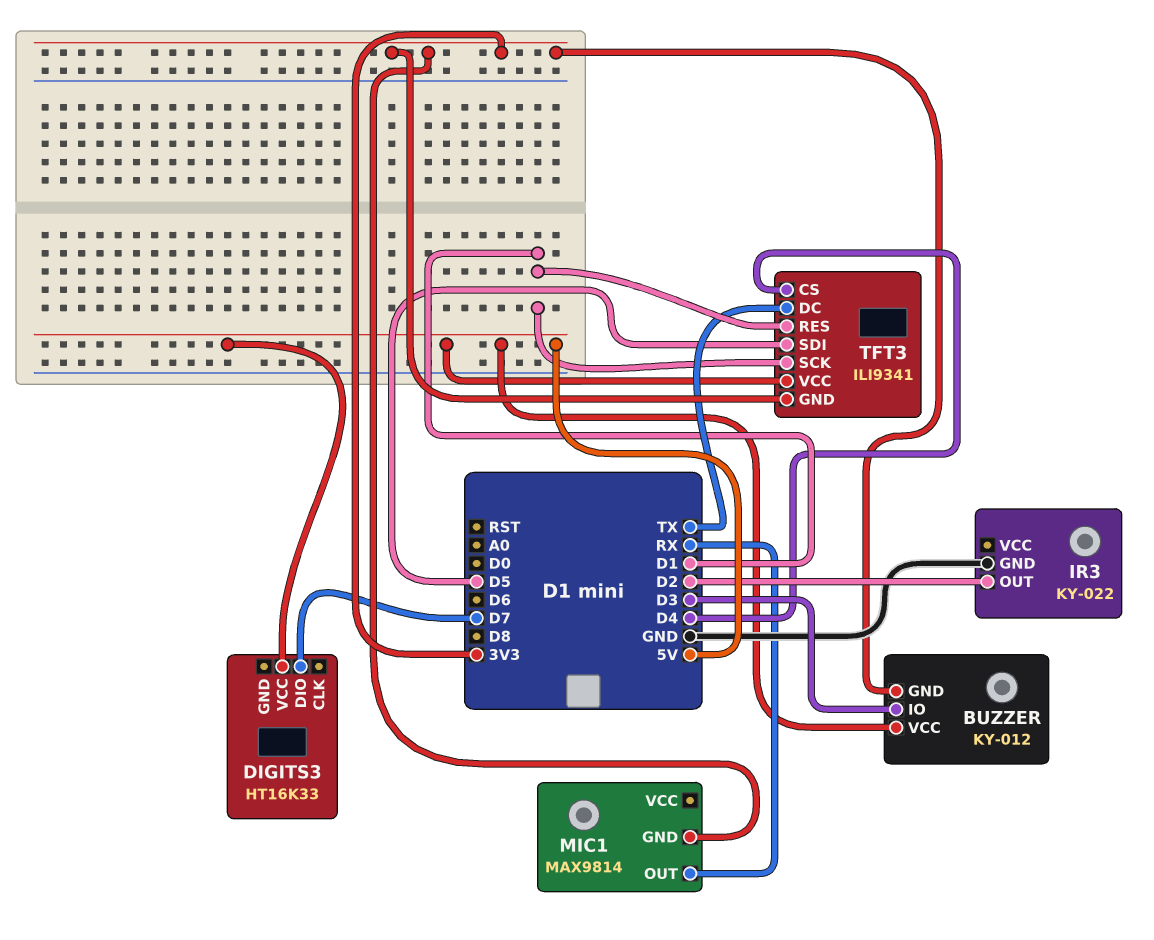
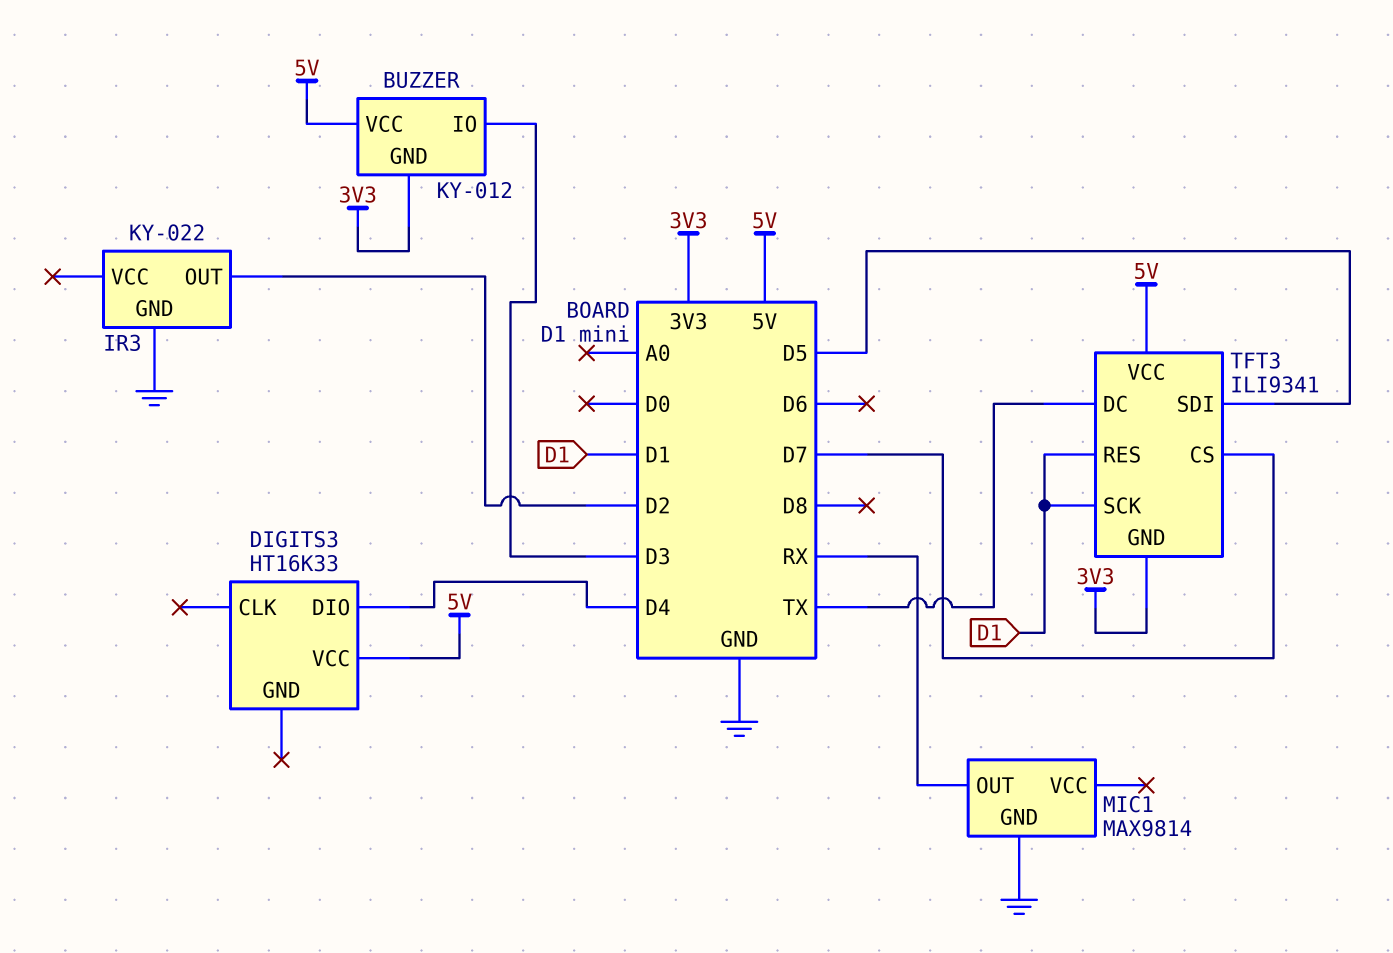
DIGITS3 pin DIO: D7 -> D4
MIC1 pin GND: 3V3 -> GND
TFT3 pin CS: D4 -> D7

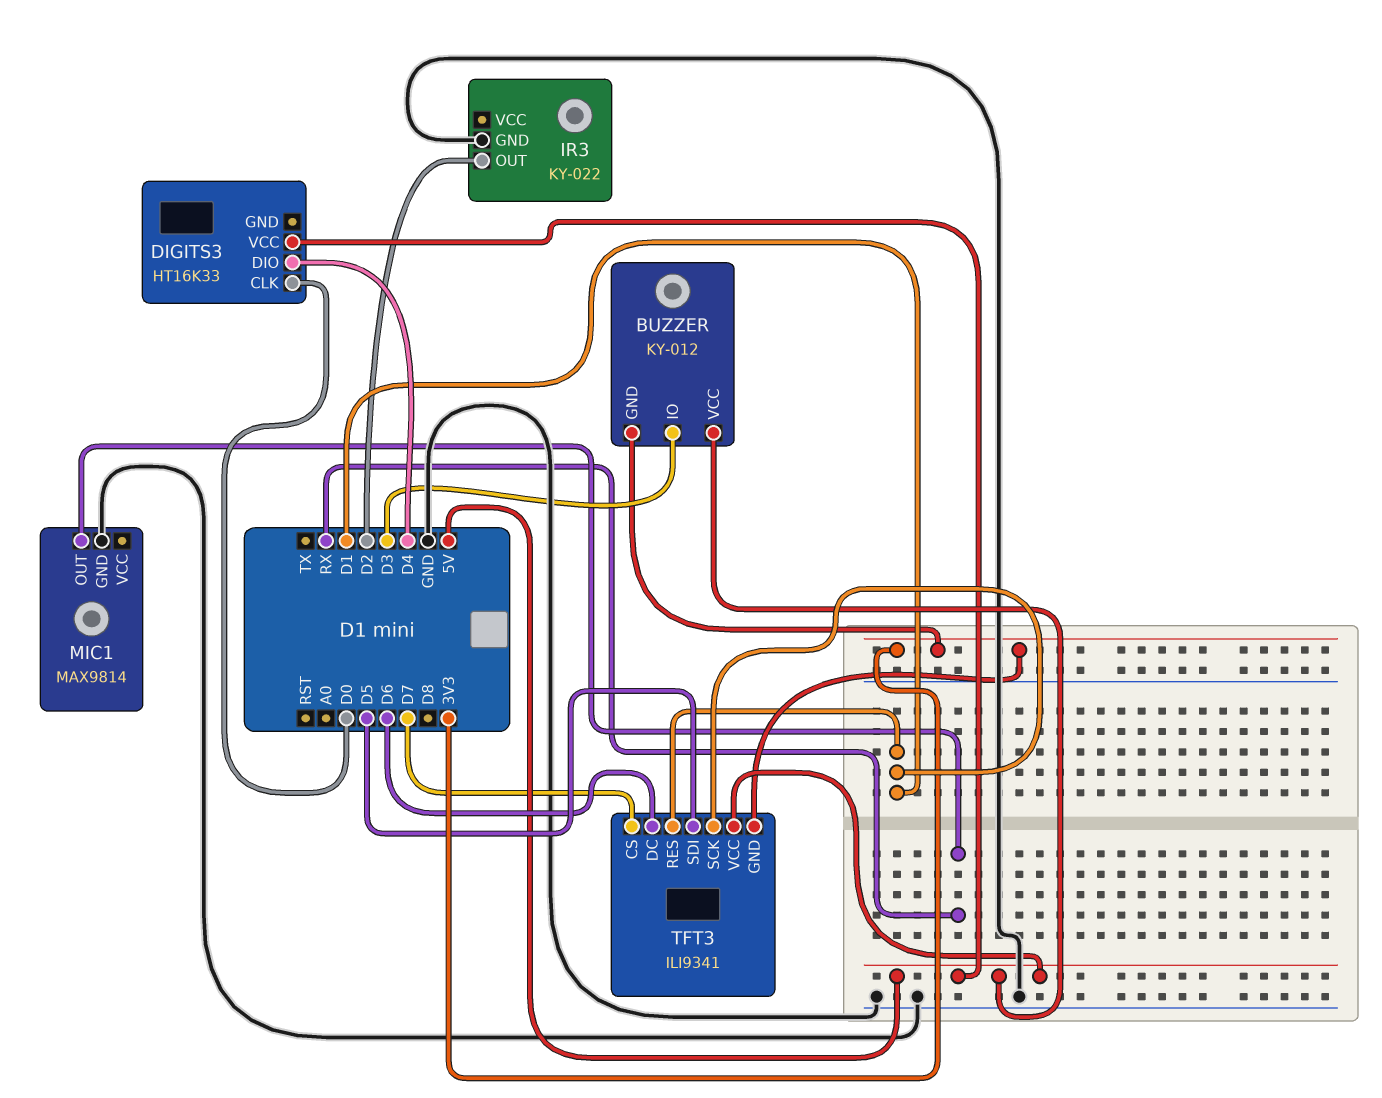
DIGITS3 pin CLK: none -> D0
TFT3 pin DC: TX -> D6

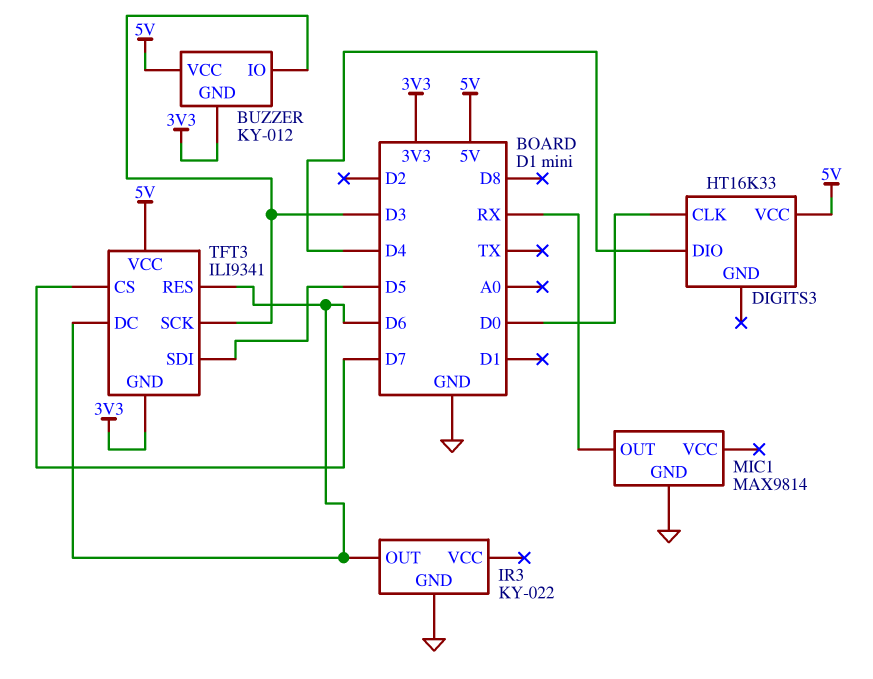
IR3 pin OUT: D2 -> D6
TFT3 pin RES: D1 -> D6
TFT3 pin SCK: D1 -> D3

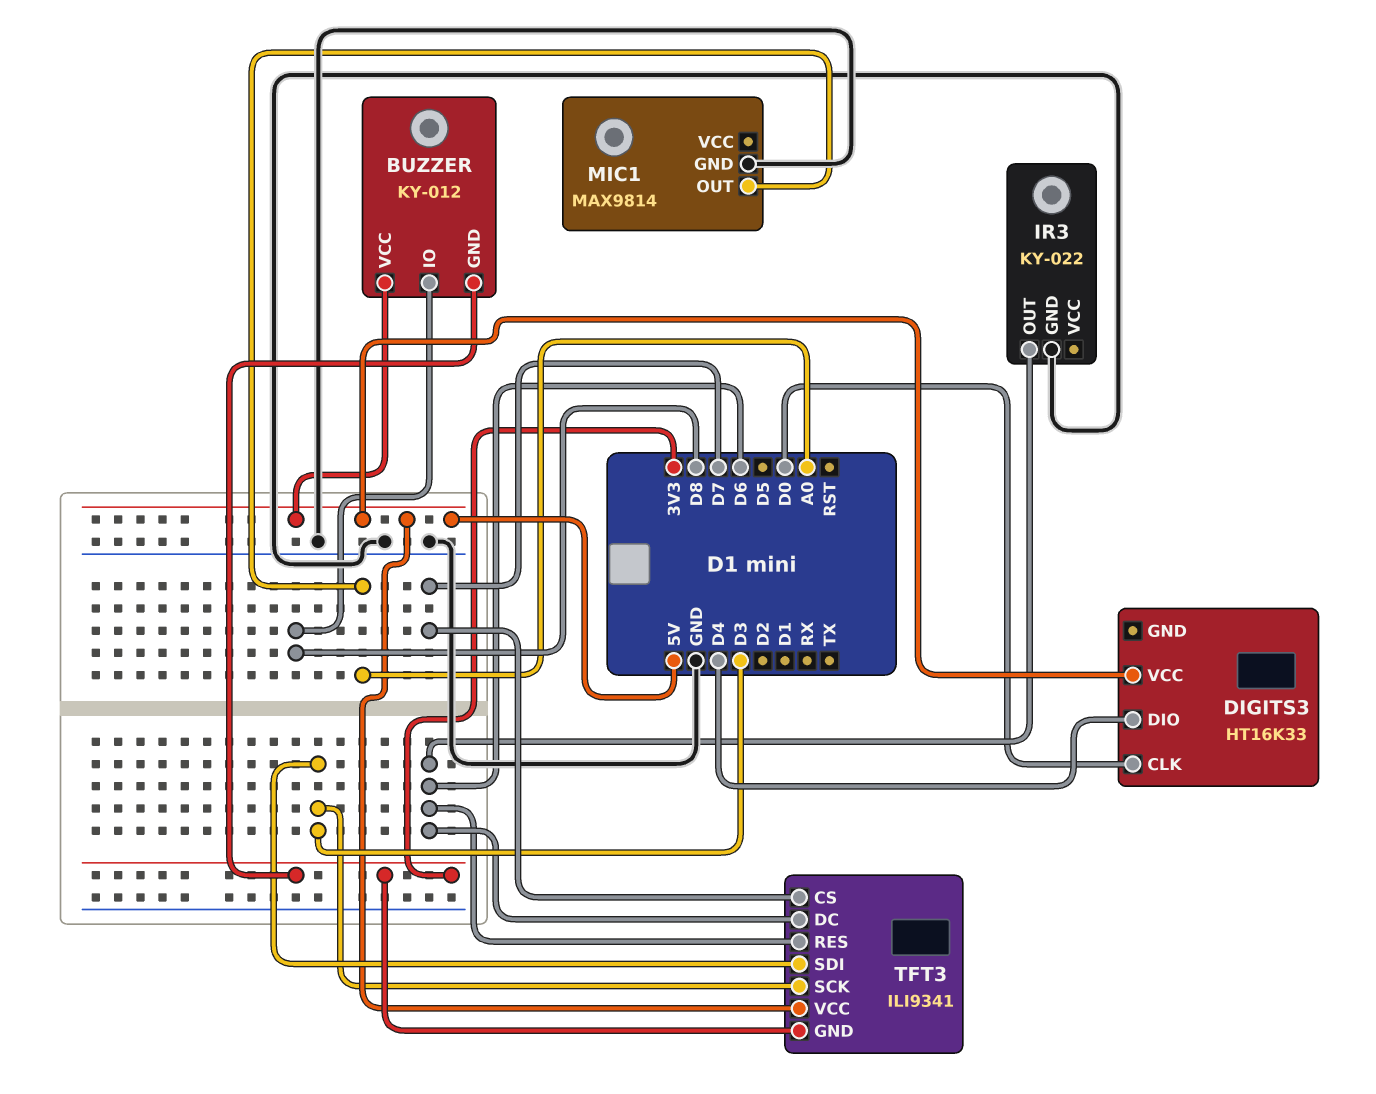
BUZZER pin IO: D3 -> D8
MIC1 pin OUT: RX -> A0
TFT3 pin SDI: D5 -> D3

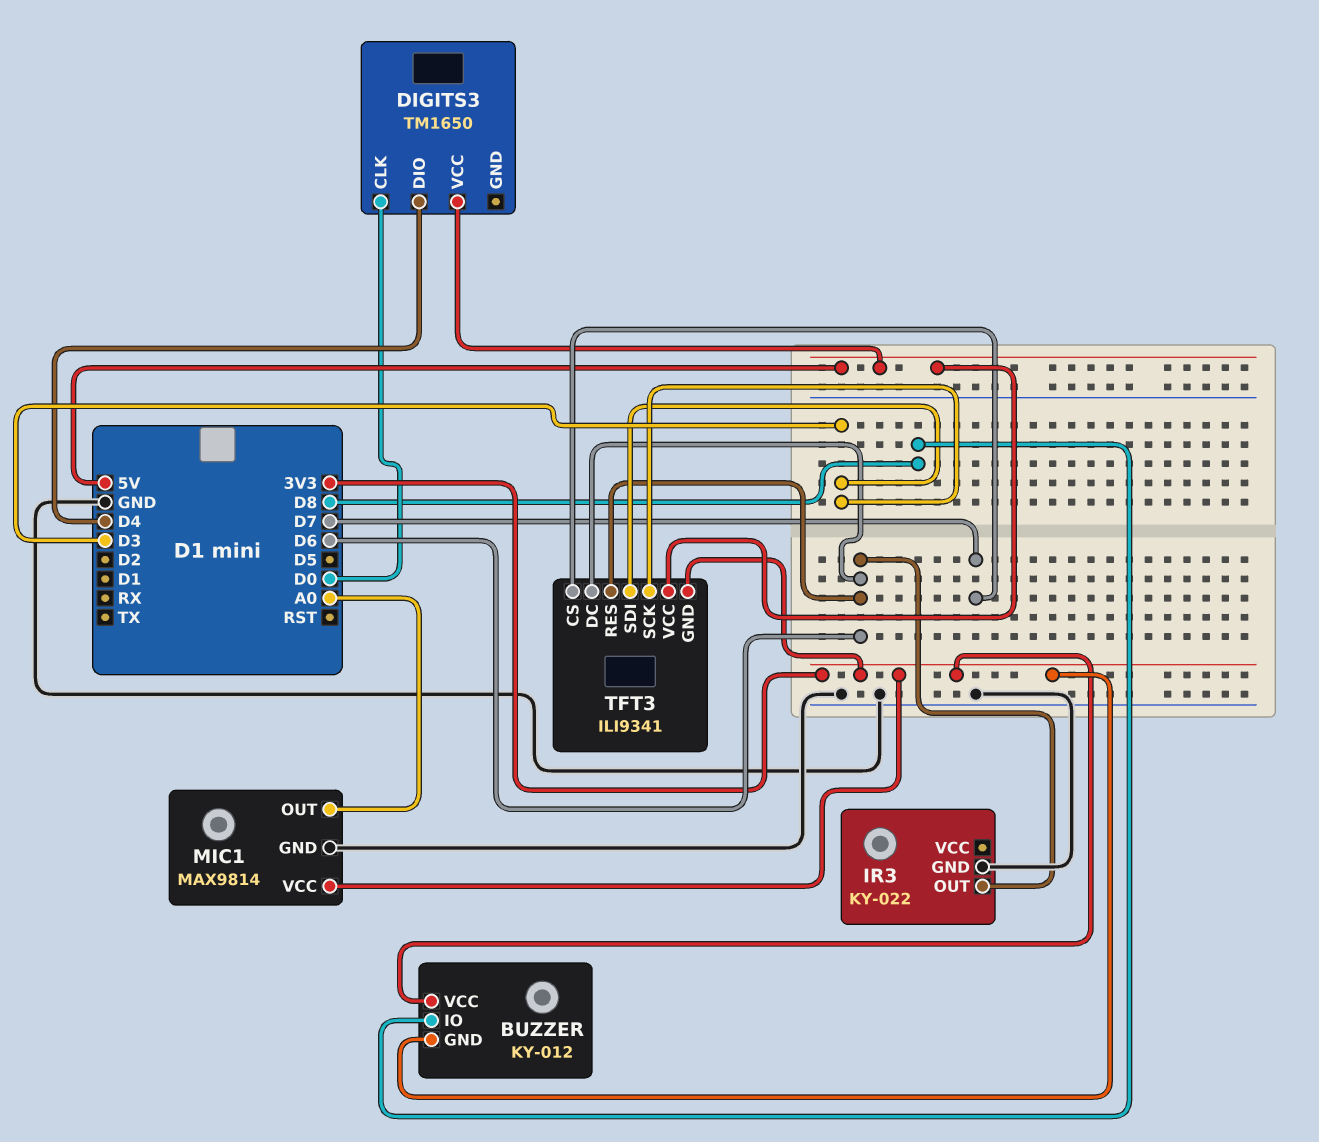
BUZZER pin VCC: 5V -> 3V3
DIGITS3: HT16K33 -> TM1650
MIC1 pin VCC: none -> 3V3

